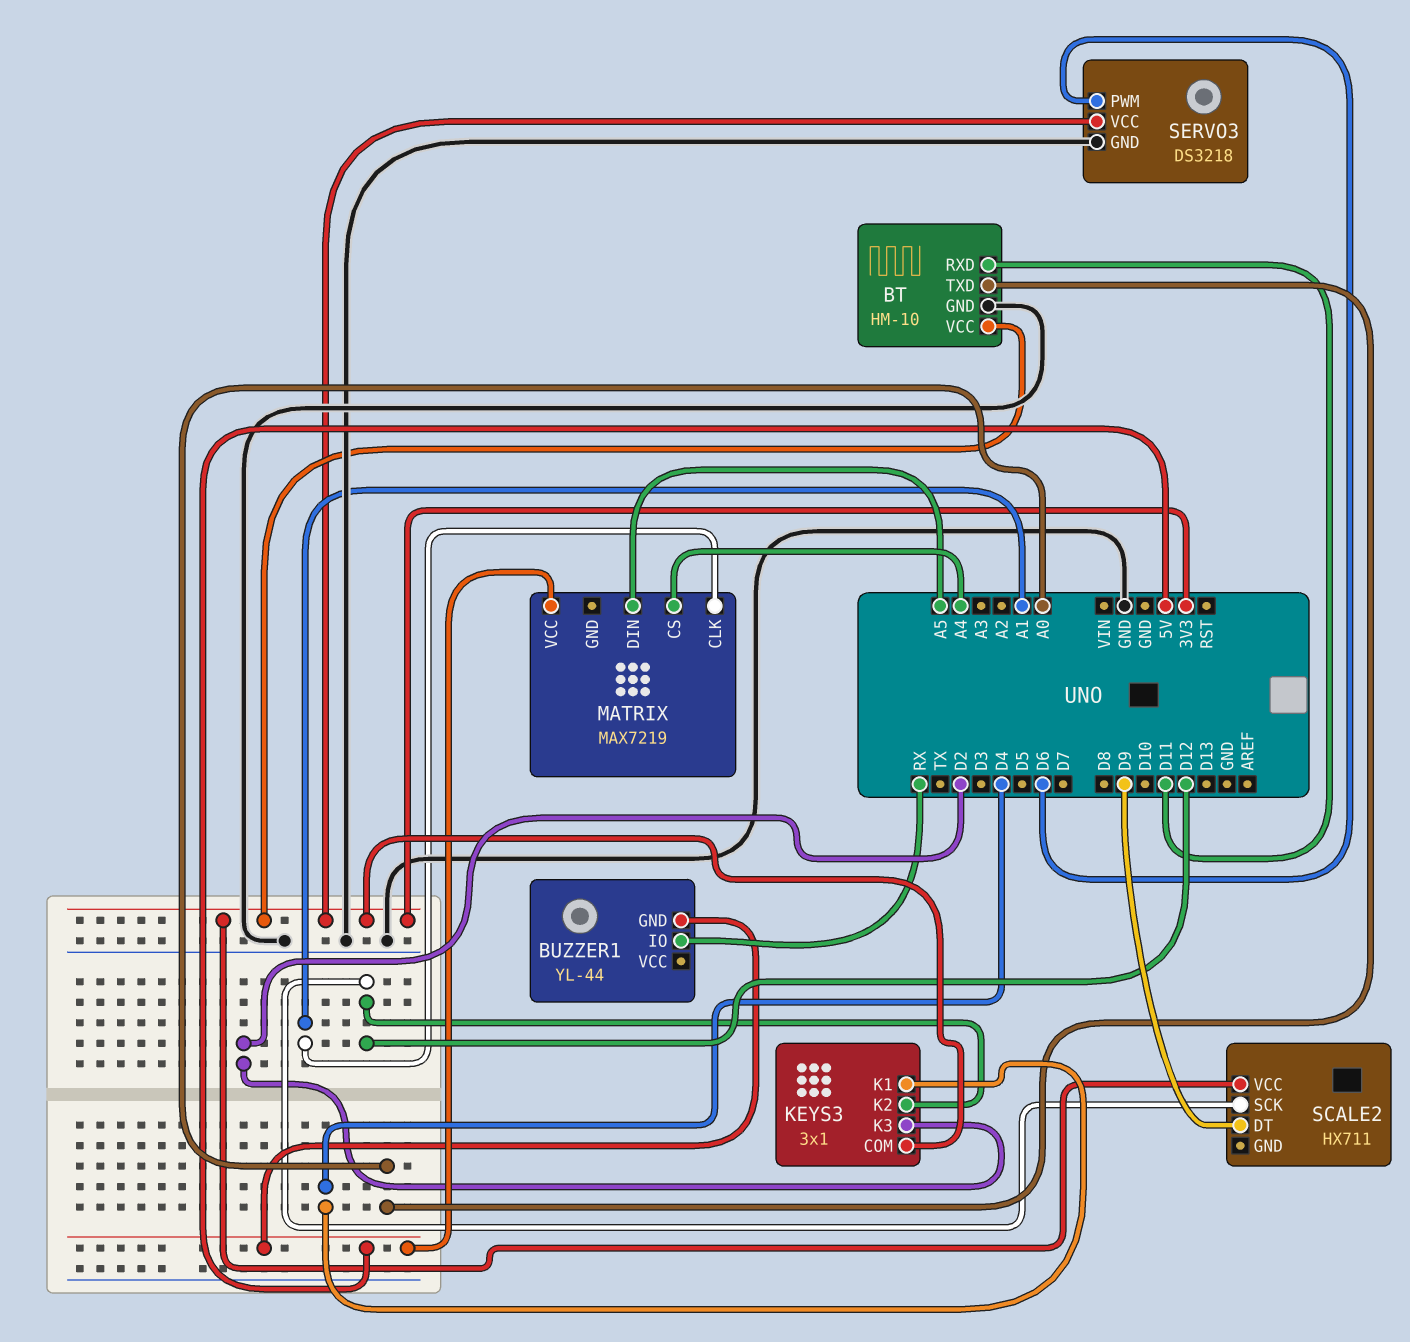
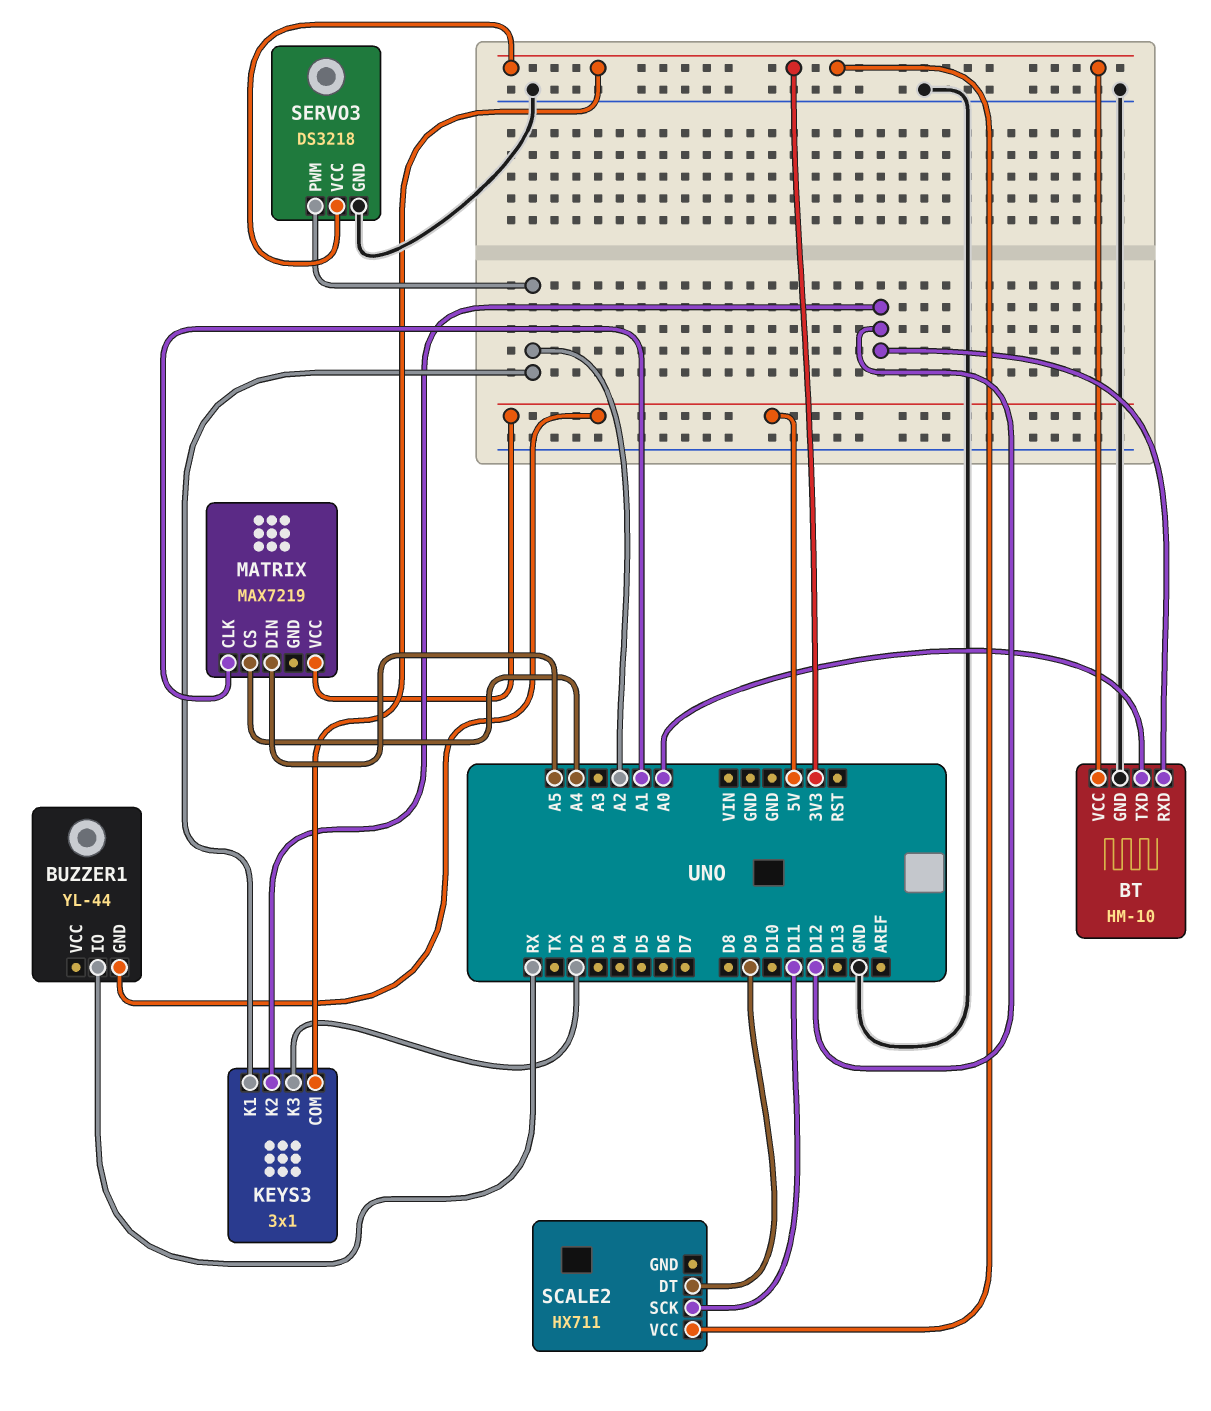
BT pin RXD: D11 -> D12
KEYS3 pin K1: D4 -> A2
SCALE2 pin SCK: D12 -> D11
SERVO3 pin PWM: D6 -> A2

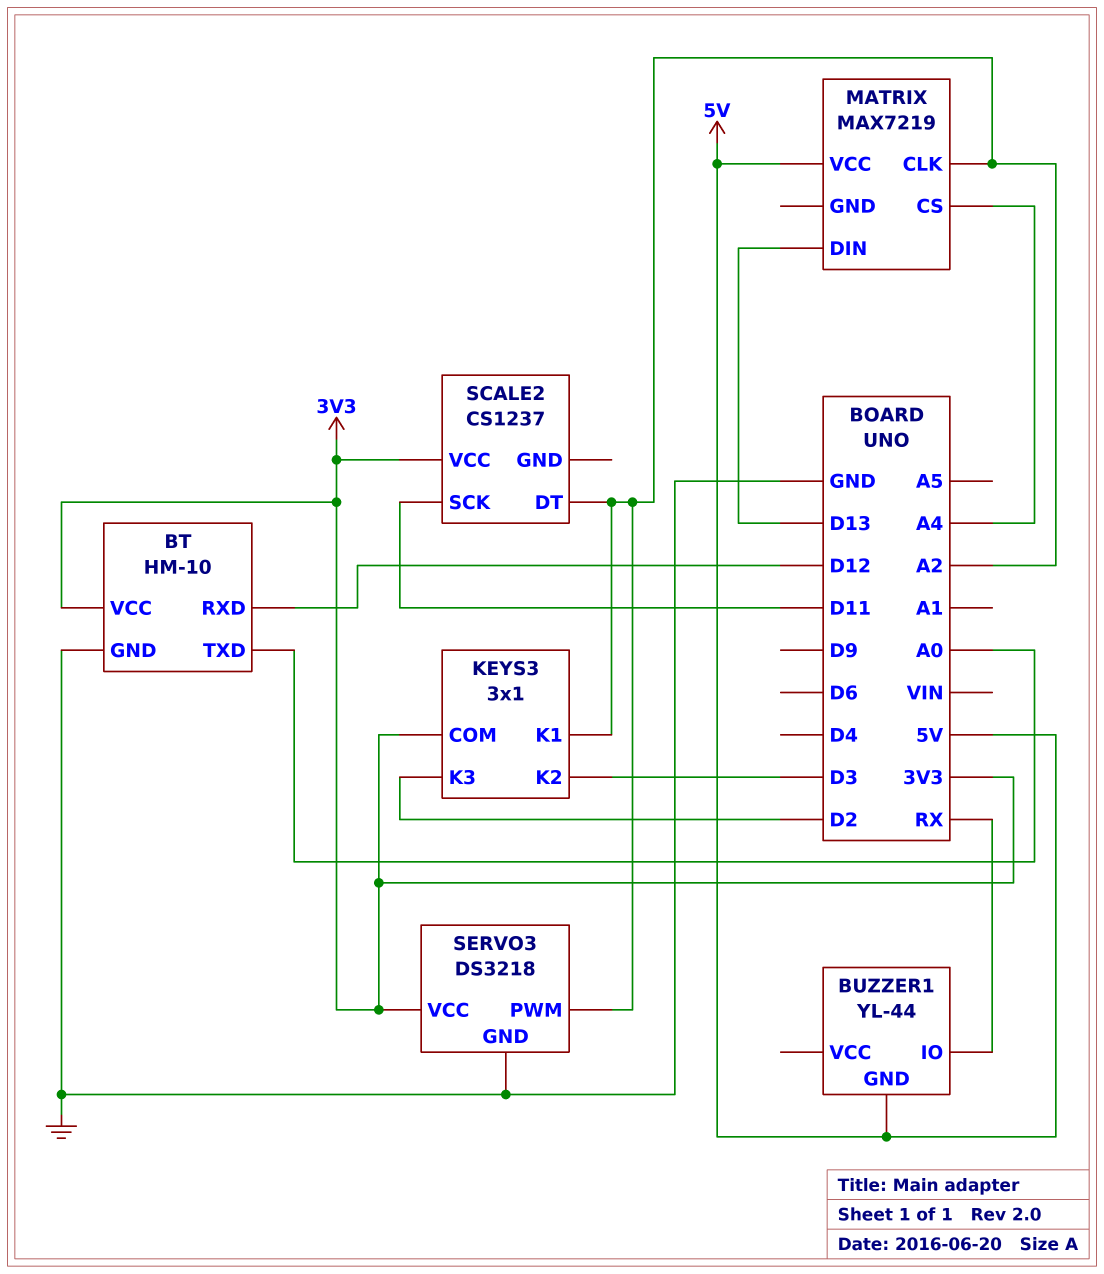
KEYS3 pin K2: D12 -> D3
MATRIX pin CLK: A1 -> A2
MATRIX pin DIN: A5 -> D13
SCALE2: HX711 -> CS1237
SCALE2 pin DT: D9 -> A2

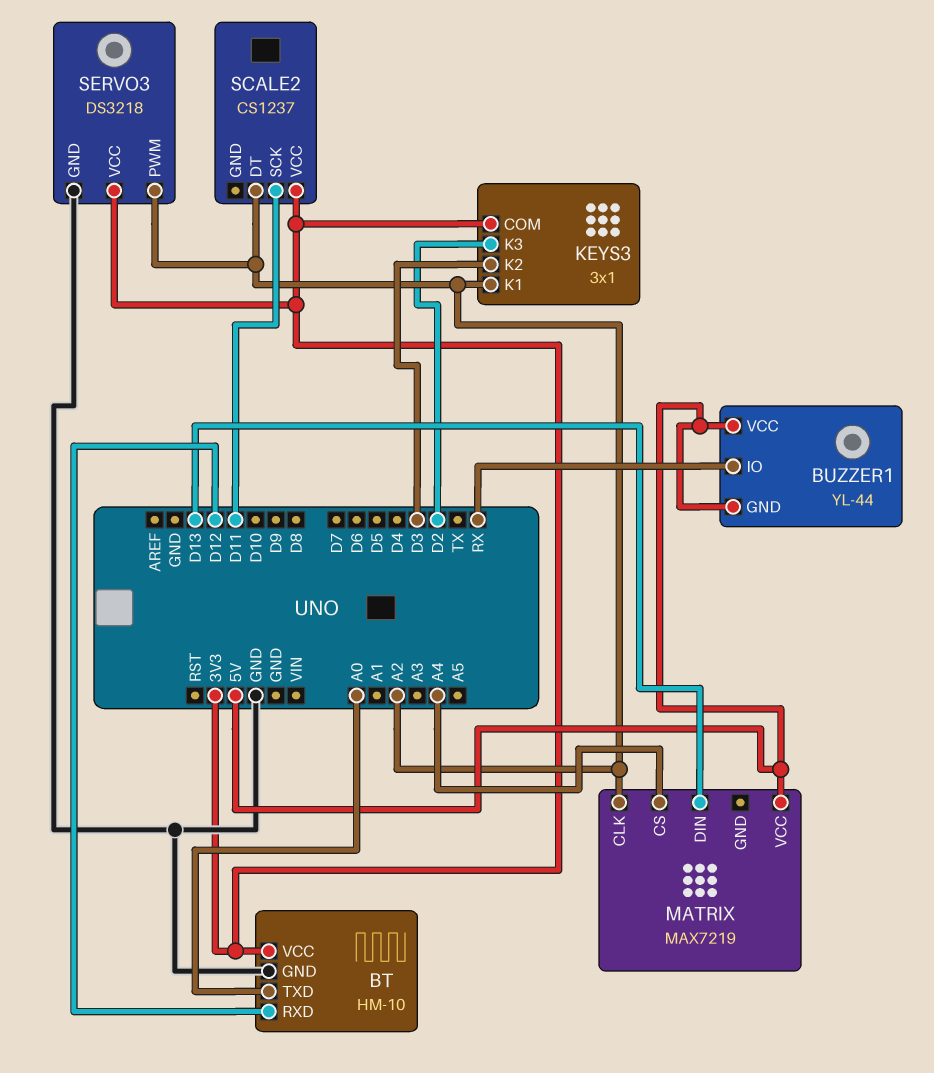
BUZZER1 pin VCC: none -> 5V

